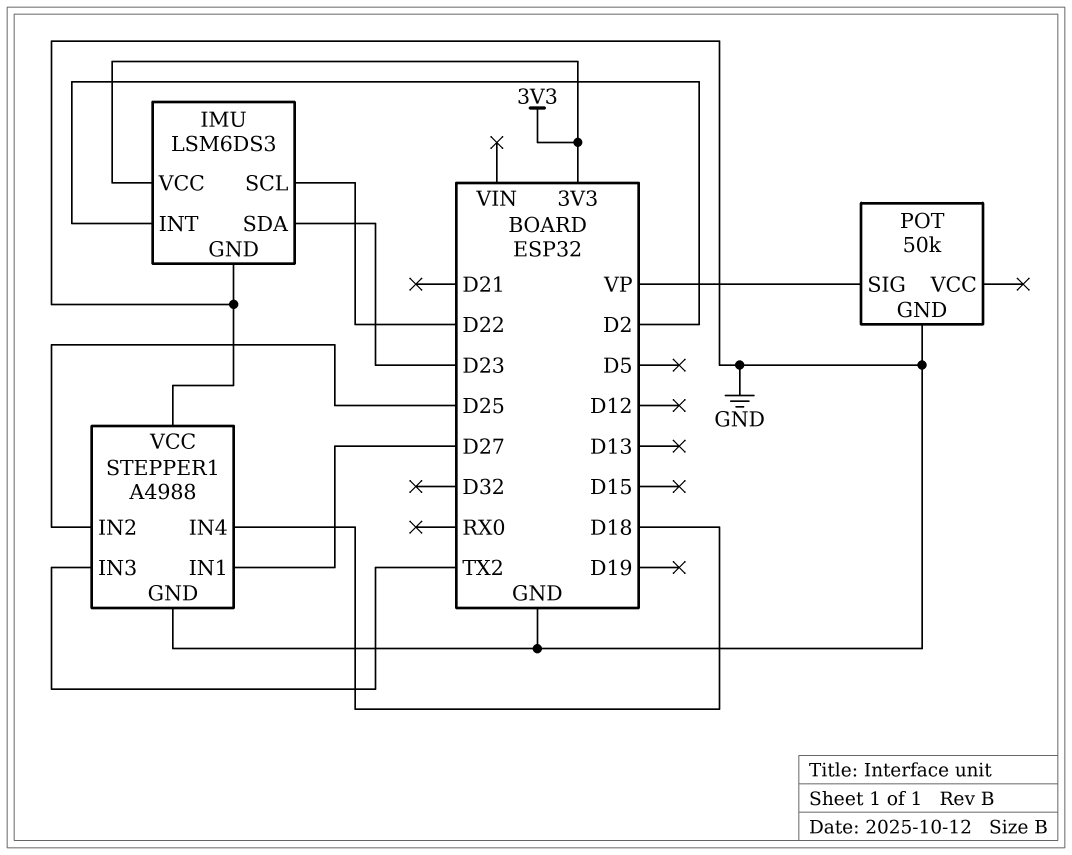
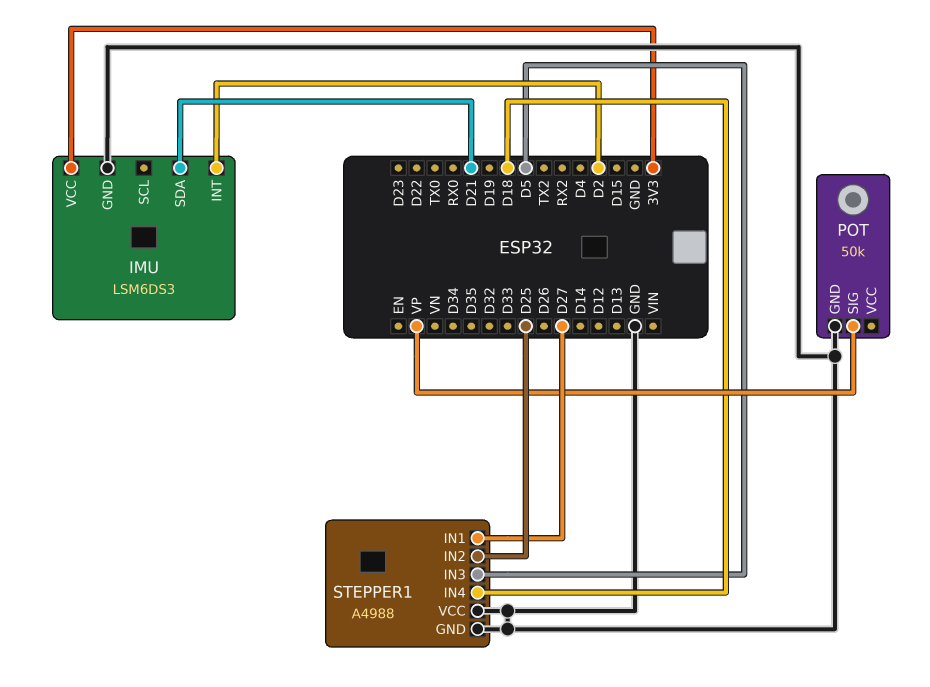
IMU pin SCL: D22 -> none
IMU pin SDA: D23 -> D21
STEPPER1 pin IN3: TX2 -> D5

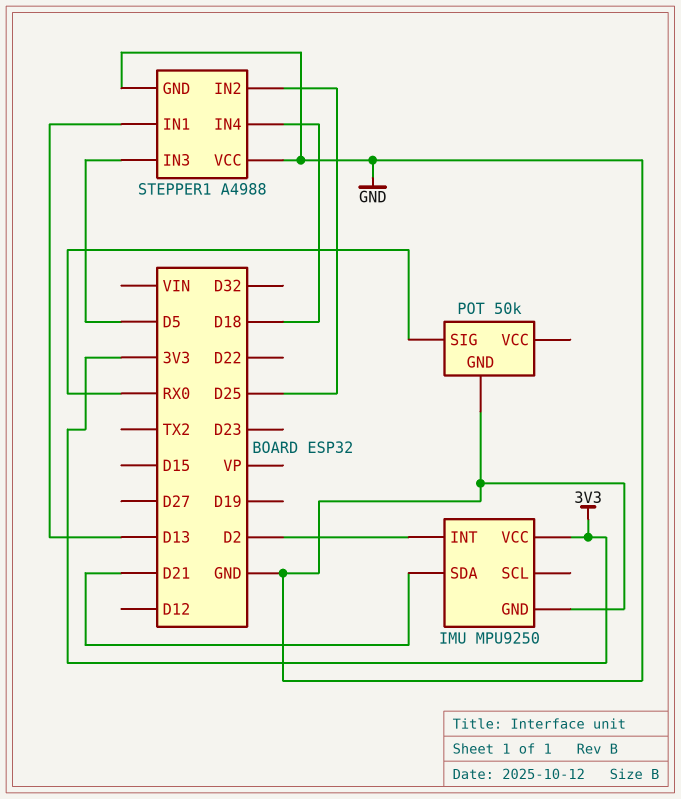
IMU: LSM6DS3 -> MPU9250
POT pin SIG: VP -> RX0
STEPPER1 pin IN1: D27 -> D13

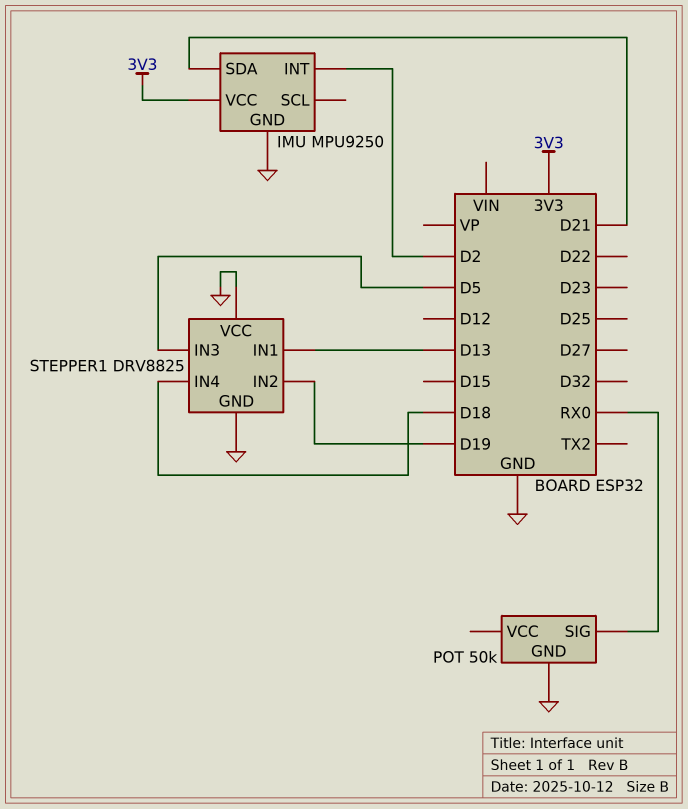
STEPPER1: A4988 -> DRV8825
STEPPER1 pin IN2: D25 -> D19

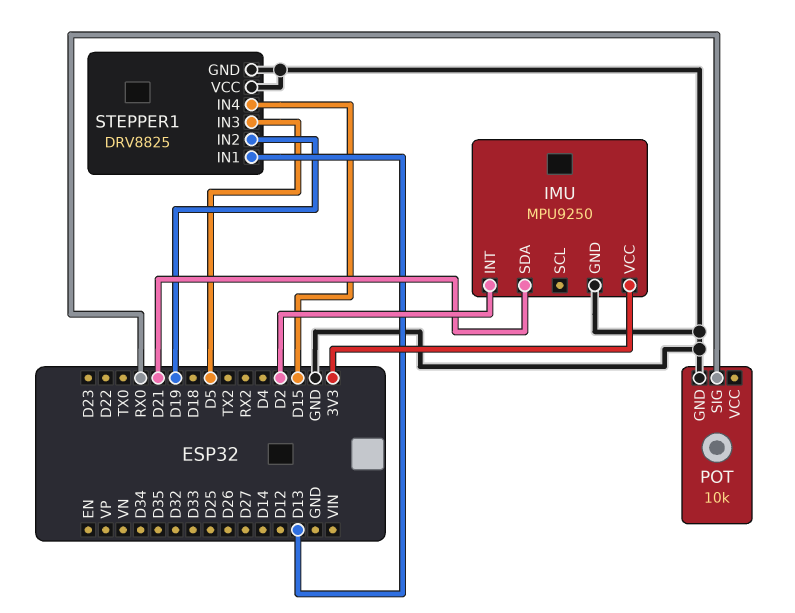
POT: 50k -> 10k
STEPPER1 pin IN4: D18 -> D15

